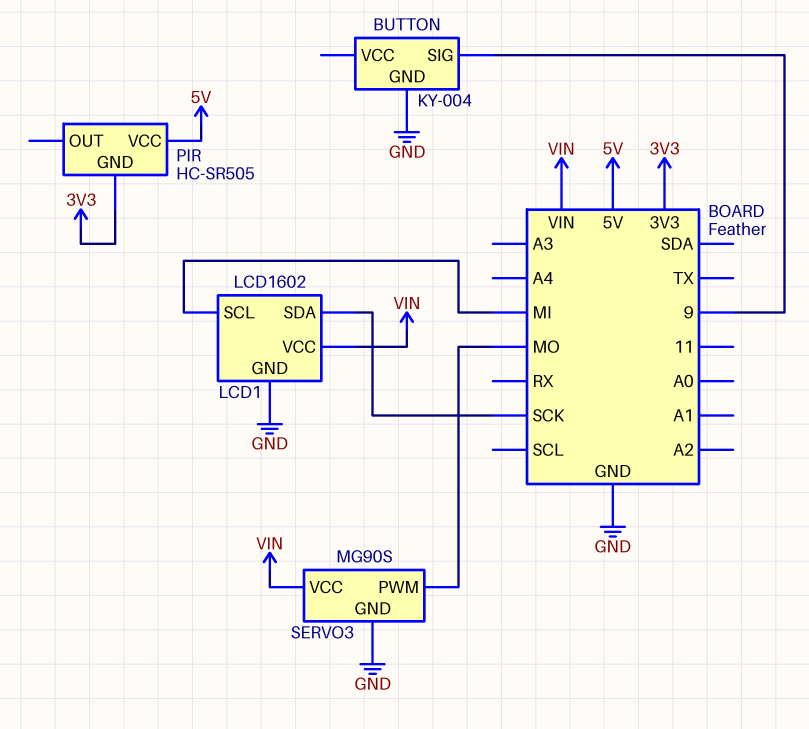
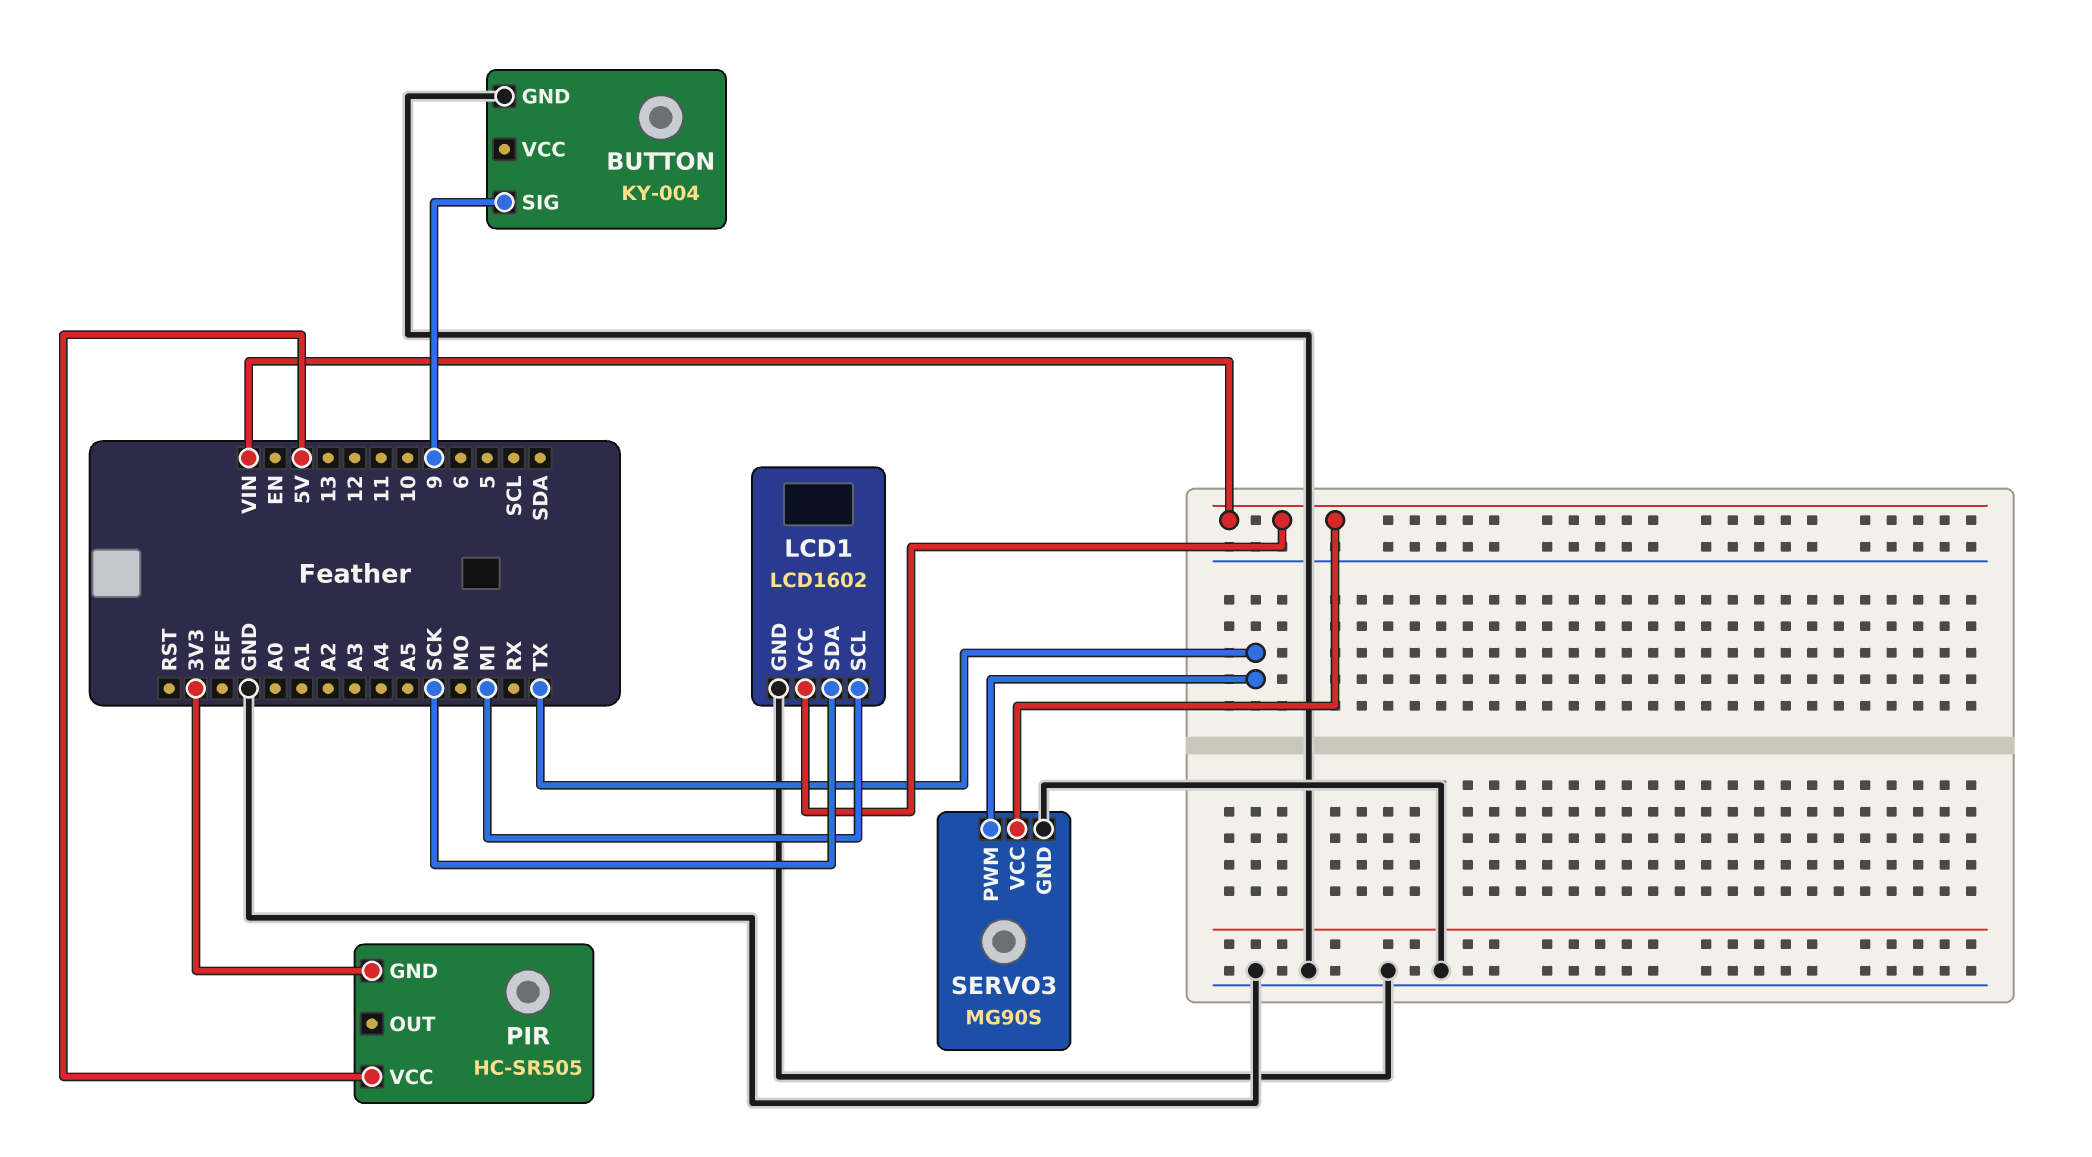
SERVO3 pin PWM: MO -> TX

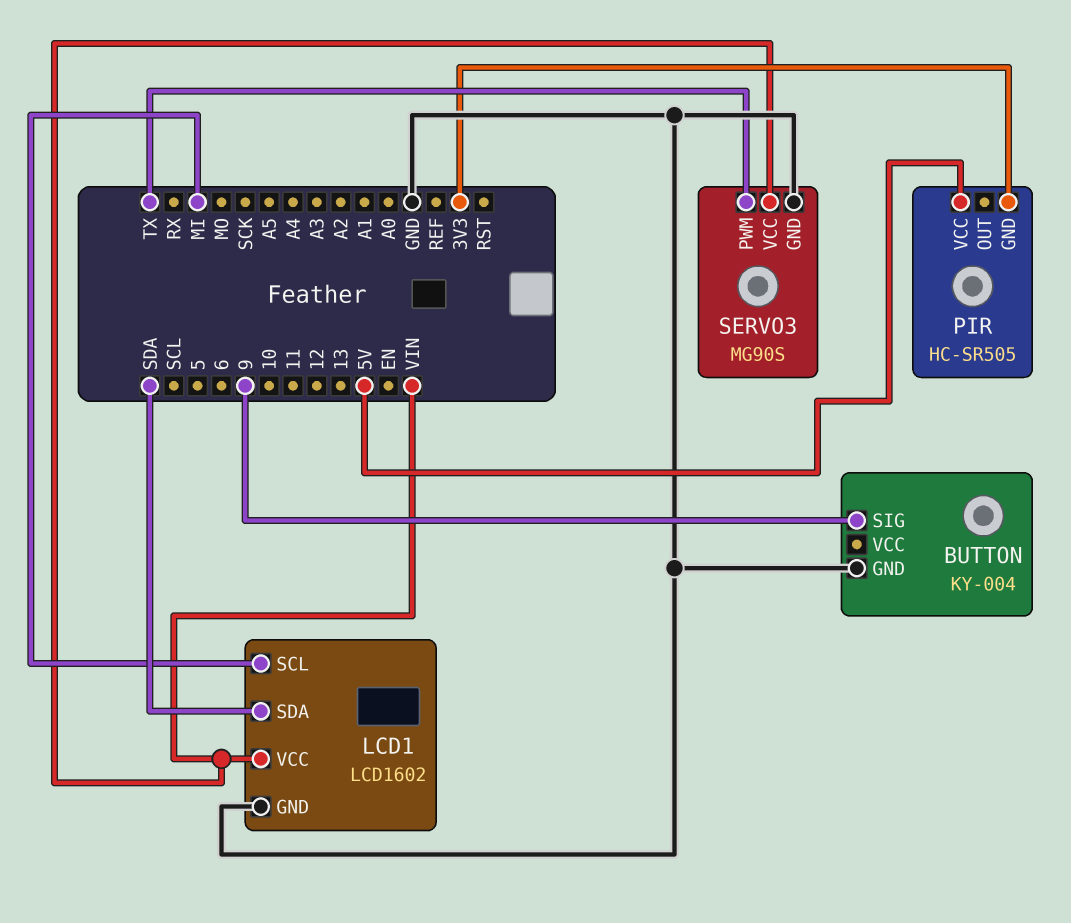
LCD1 pin SDA: SCK -> SDA

